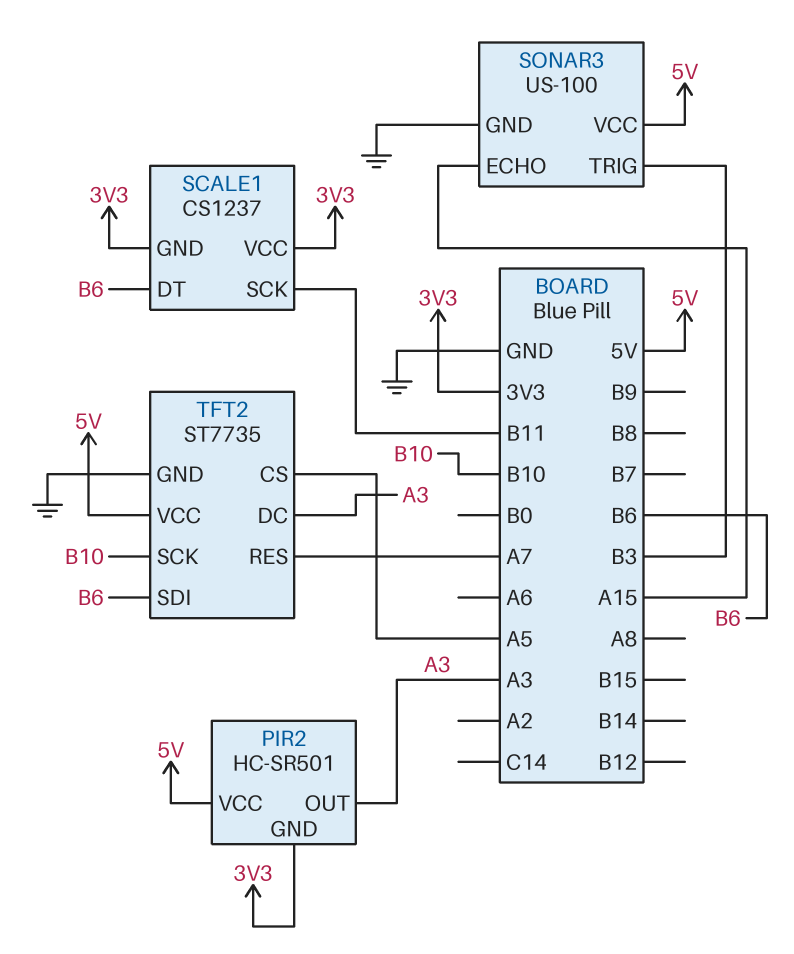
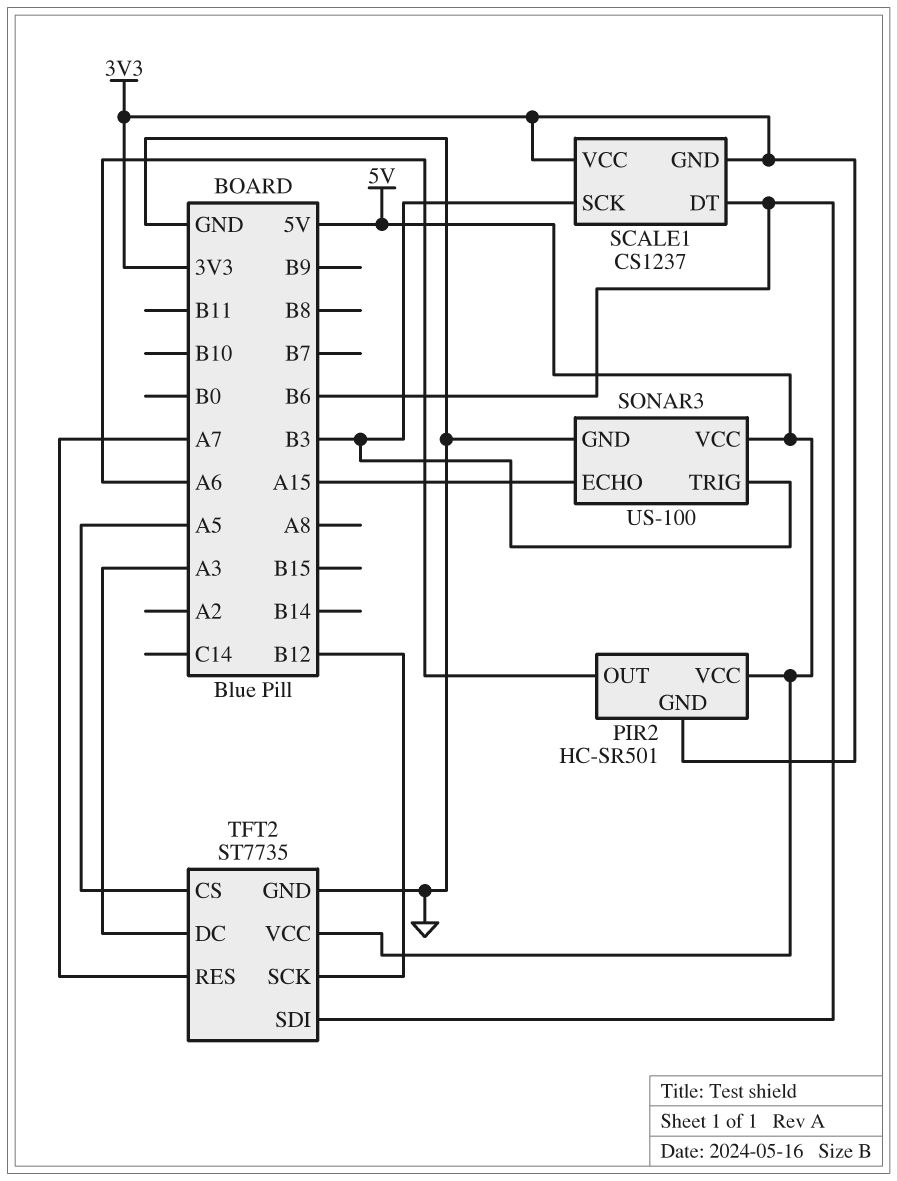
PIR2 pin OUT: A3 -> A6
SCALE1 pin SCK: B11 -> B3
TFT2 pin SCK: B10 -> B12

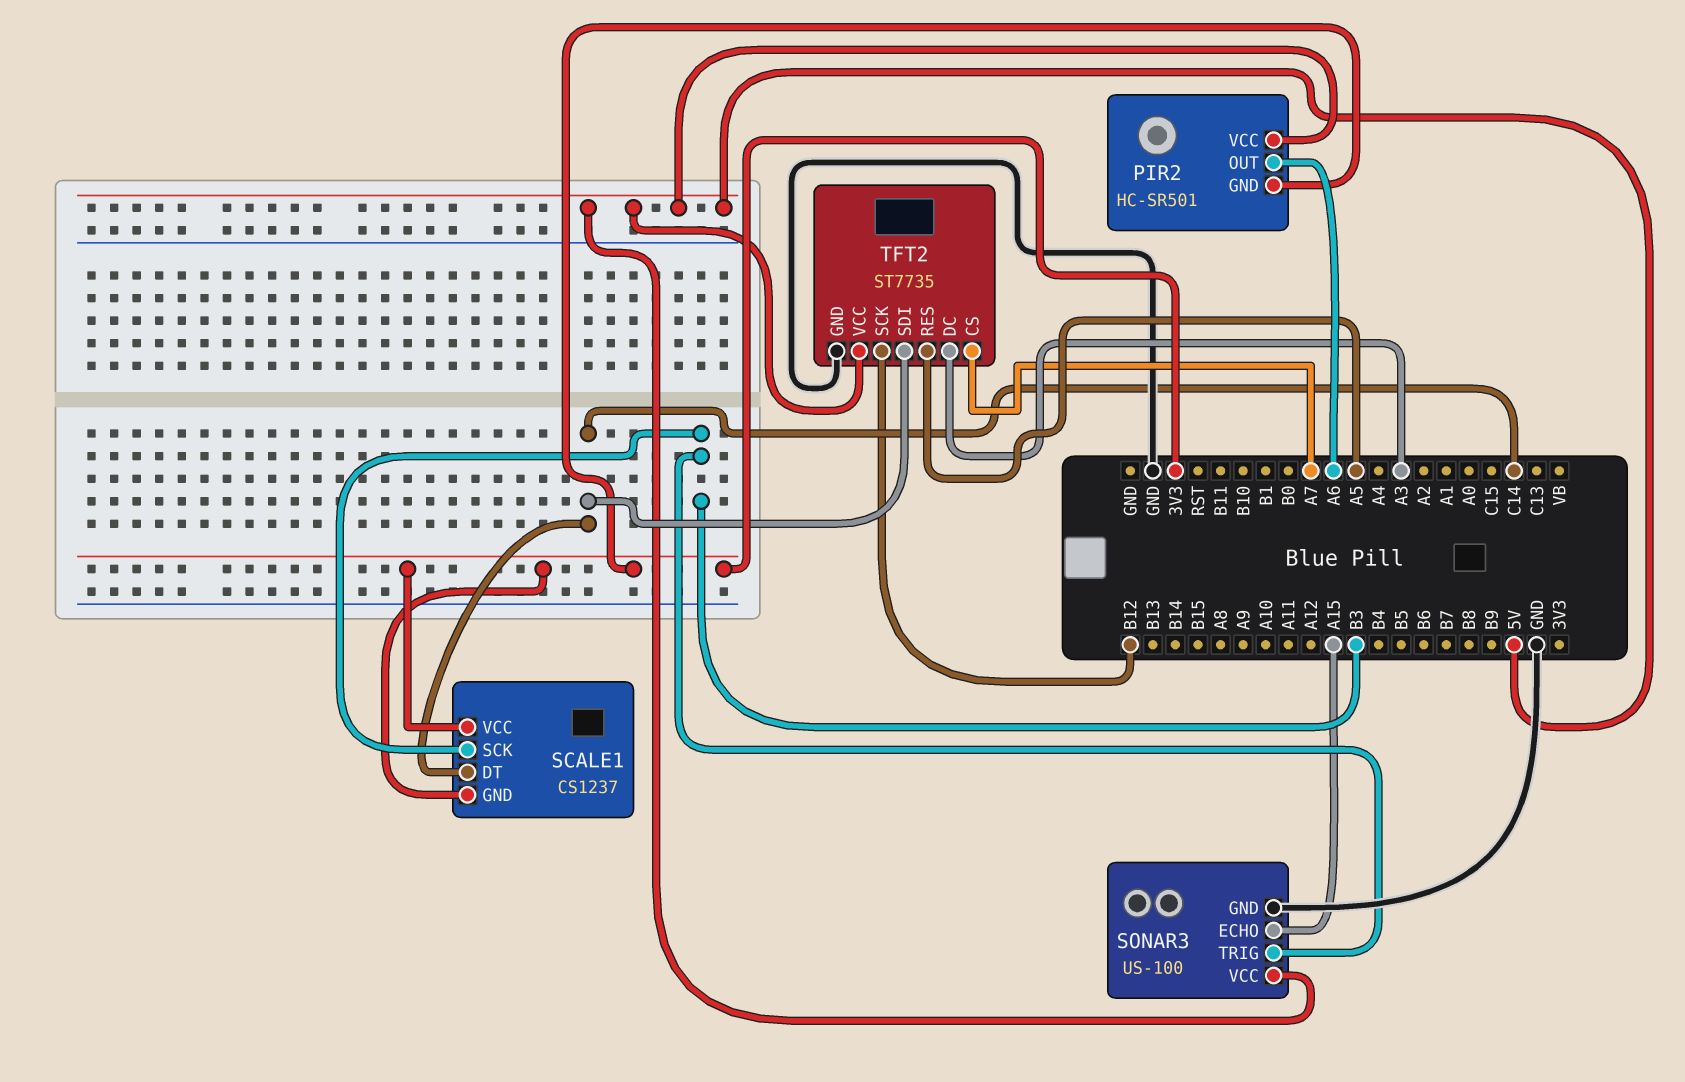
SCALE1 pin DT: B6 -> C14
TFT2 pin CS: A5 -> A7
TFT2 pin RES: A7 -> A5
TFT2 pin SDI: B6 -> C14

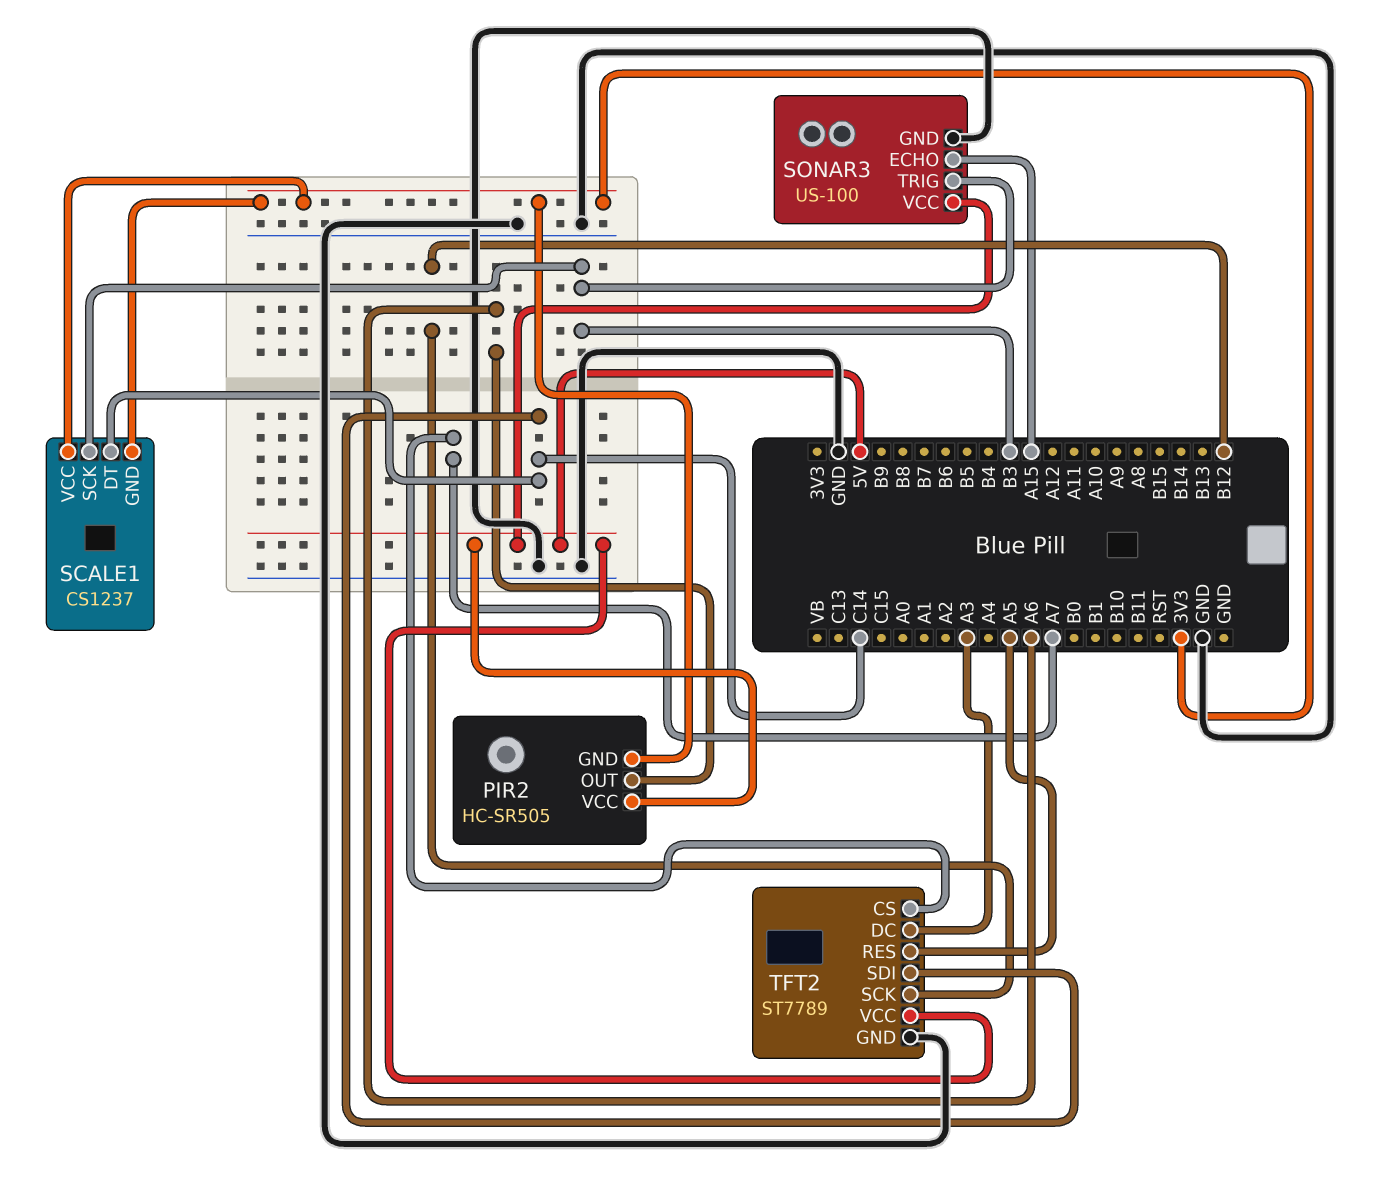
PIR2: HC-SR501 -> HC-SR505
TFT2: ST7735 -> ST7789

